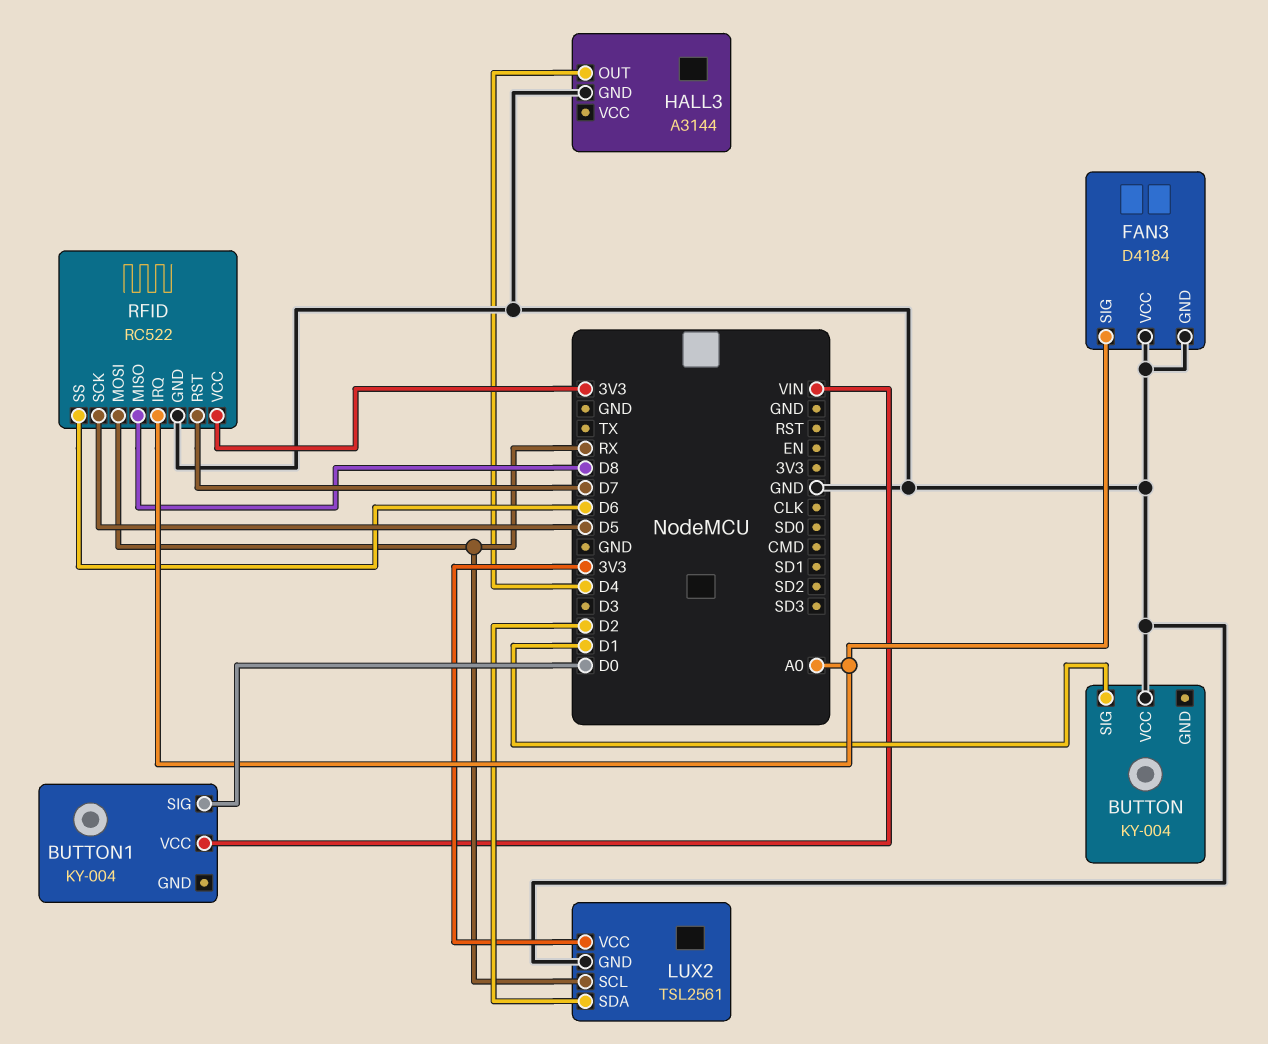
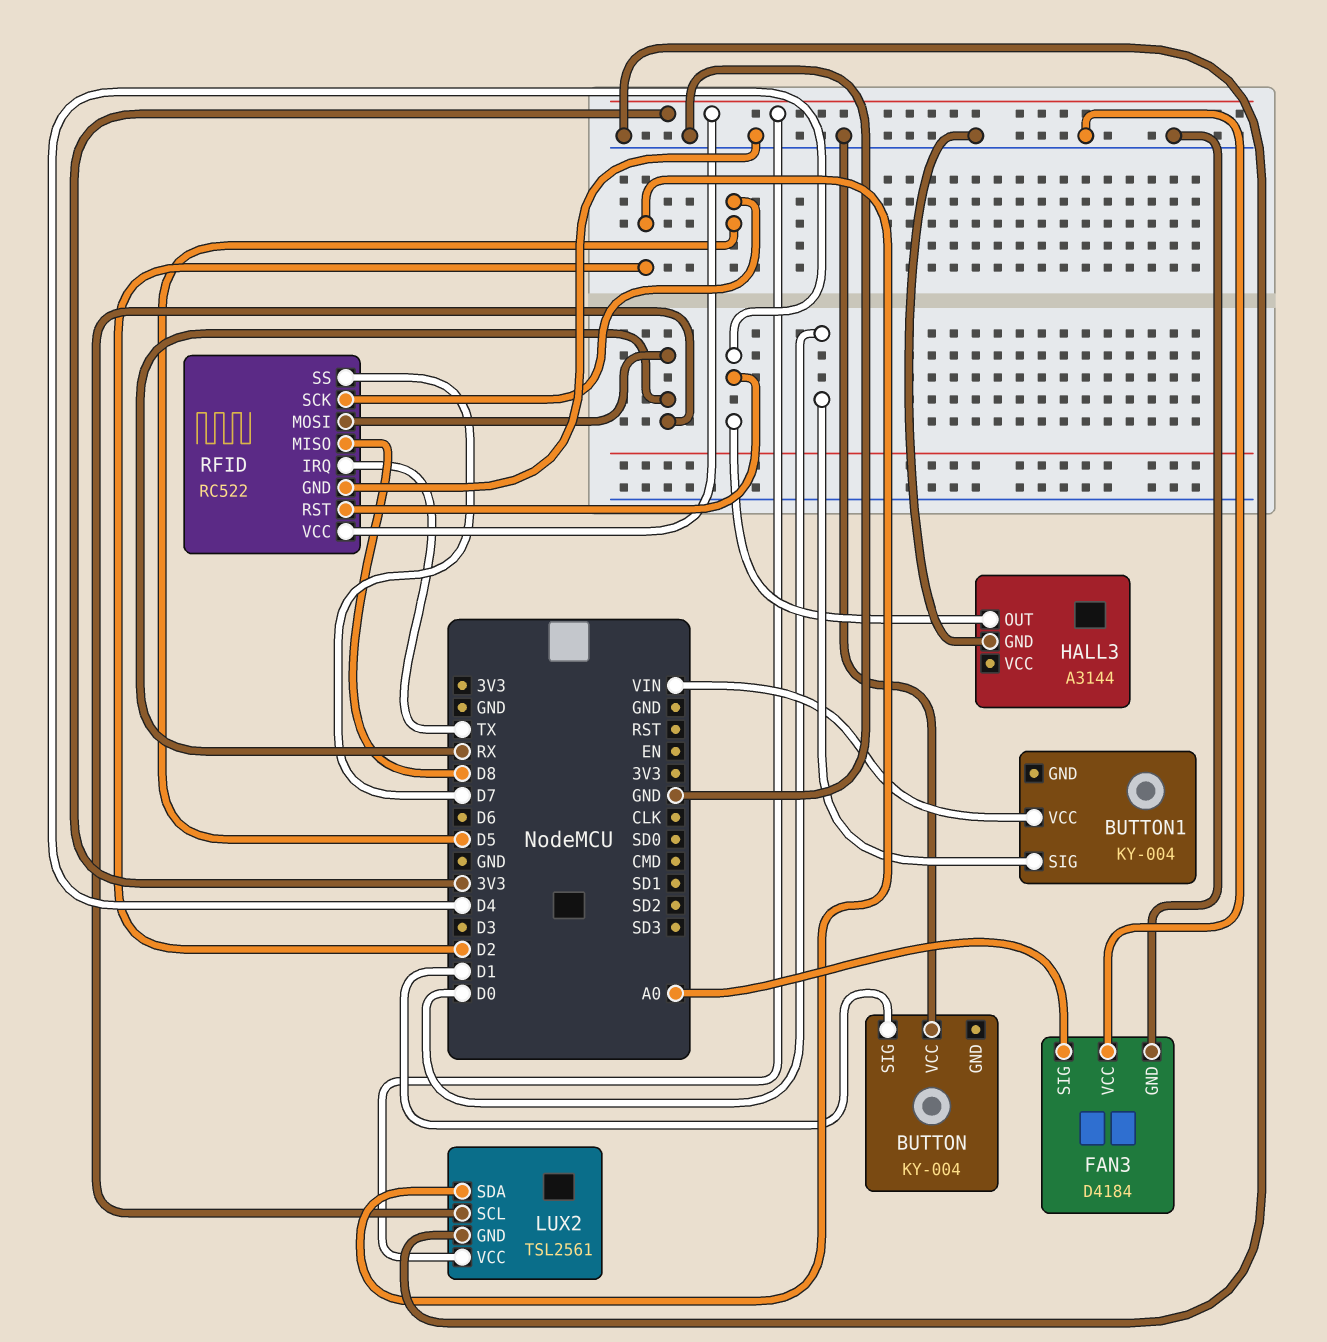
RFID pin IRQ: A0 -> TX
RFID pin RST: D7 -> D4
RFID pin SS: D6 -> D7

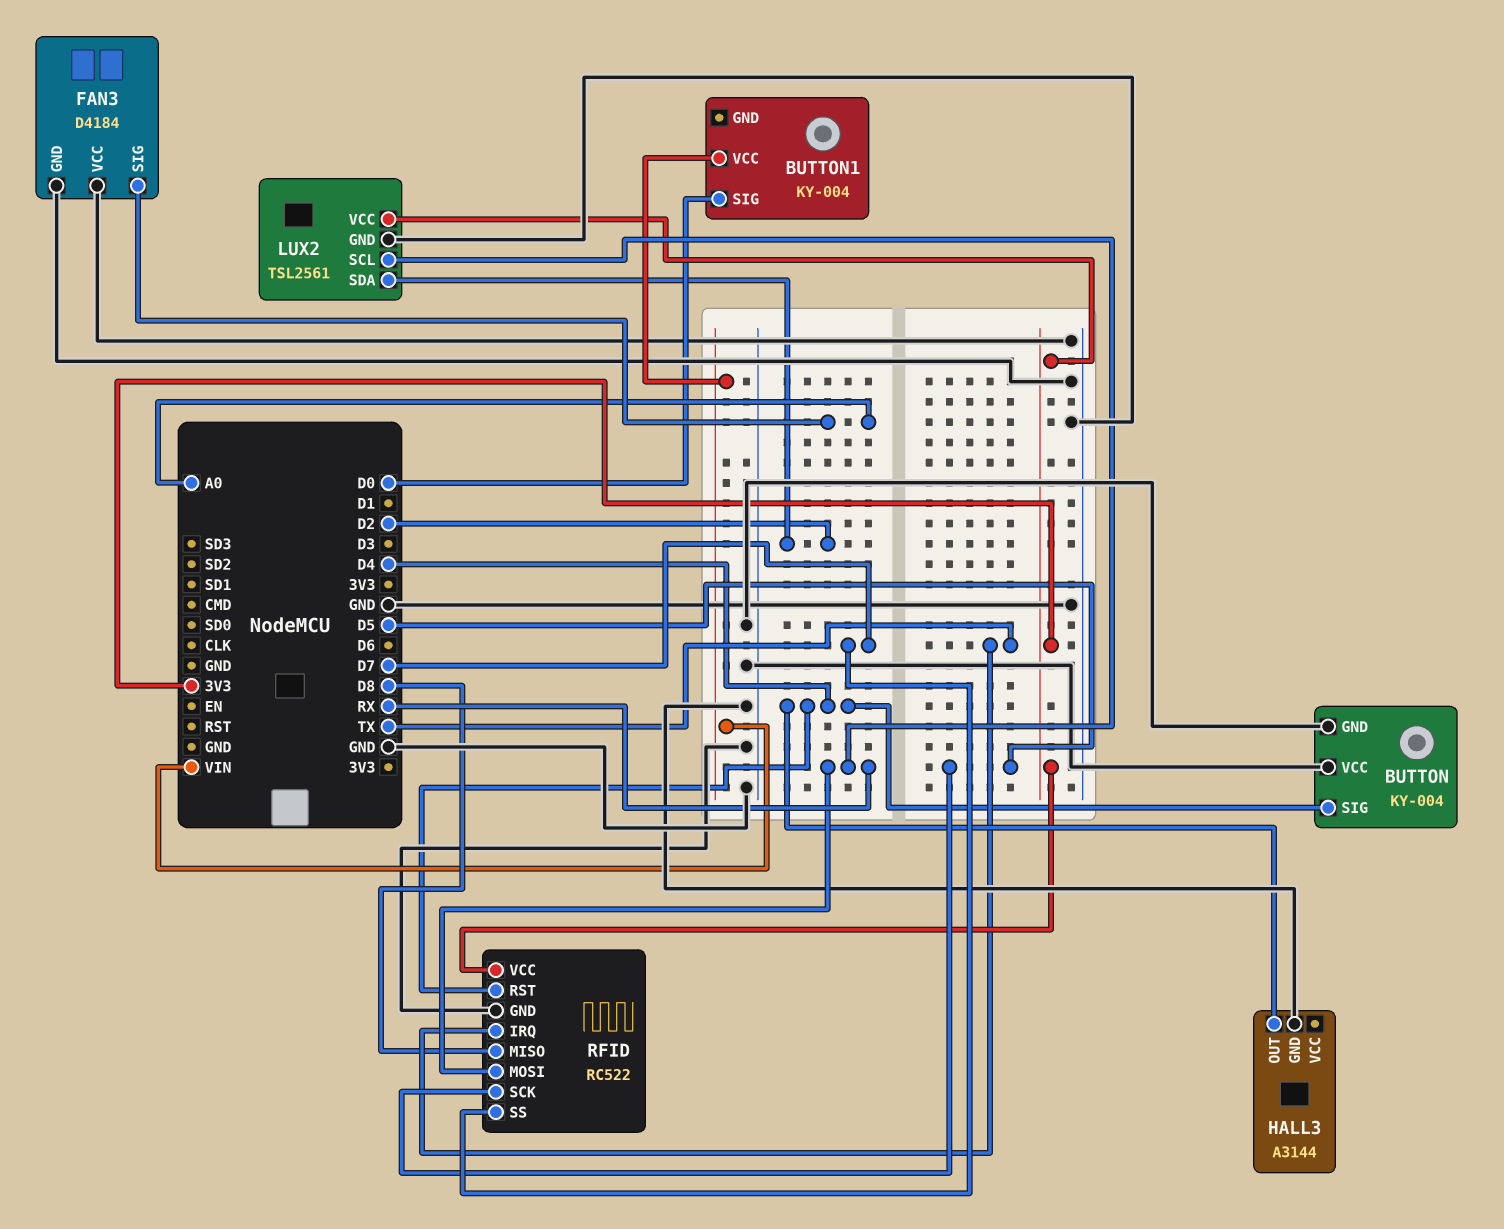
BUTTON pin GND: none -> GND
BUTTON pin SIG: D1 -> D4

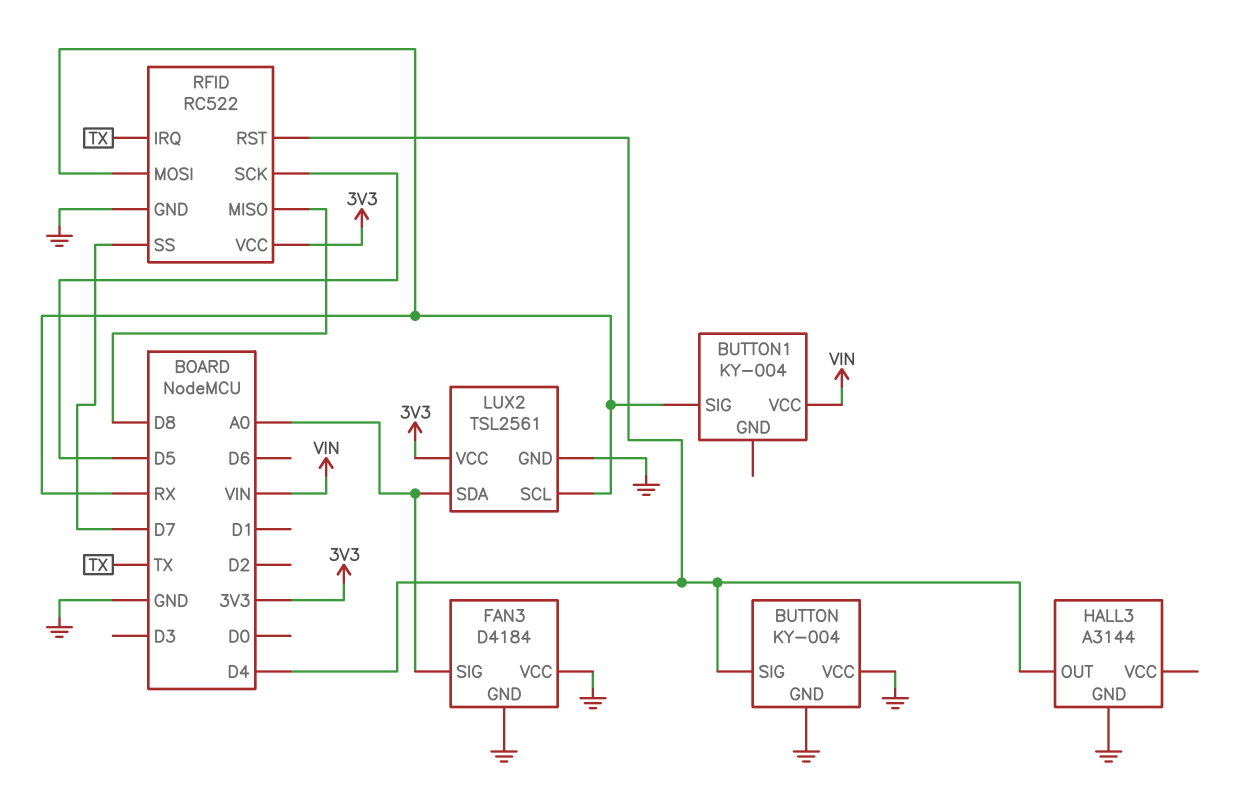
BUTTON1 pin SIG: D0 -> RX
LUX2 pin SDA: D2 -> A0

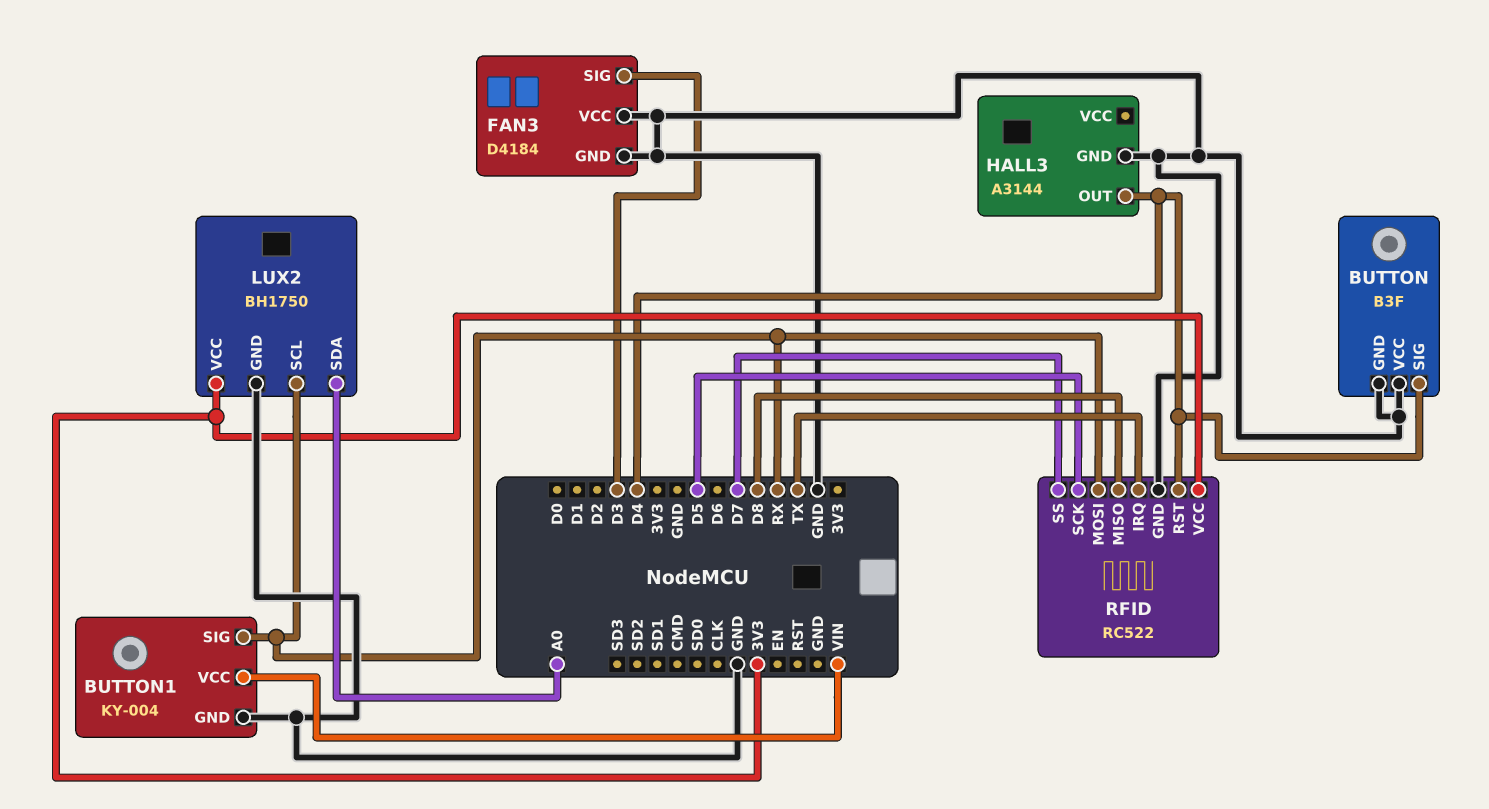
BUTTON: KY-004 -> B3F
BUTTON1 pin GND: none -> GND
FAN3 pin SIG: A0 -> D3
LUX2: TSL2561 -> BH1750

